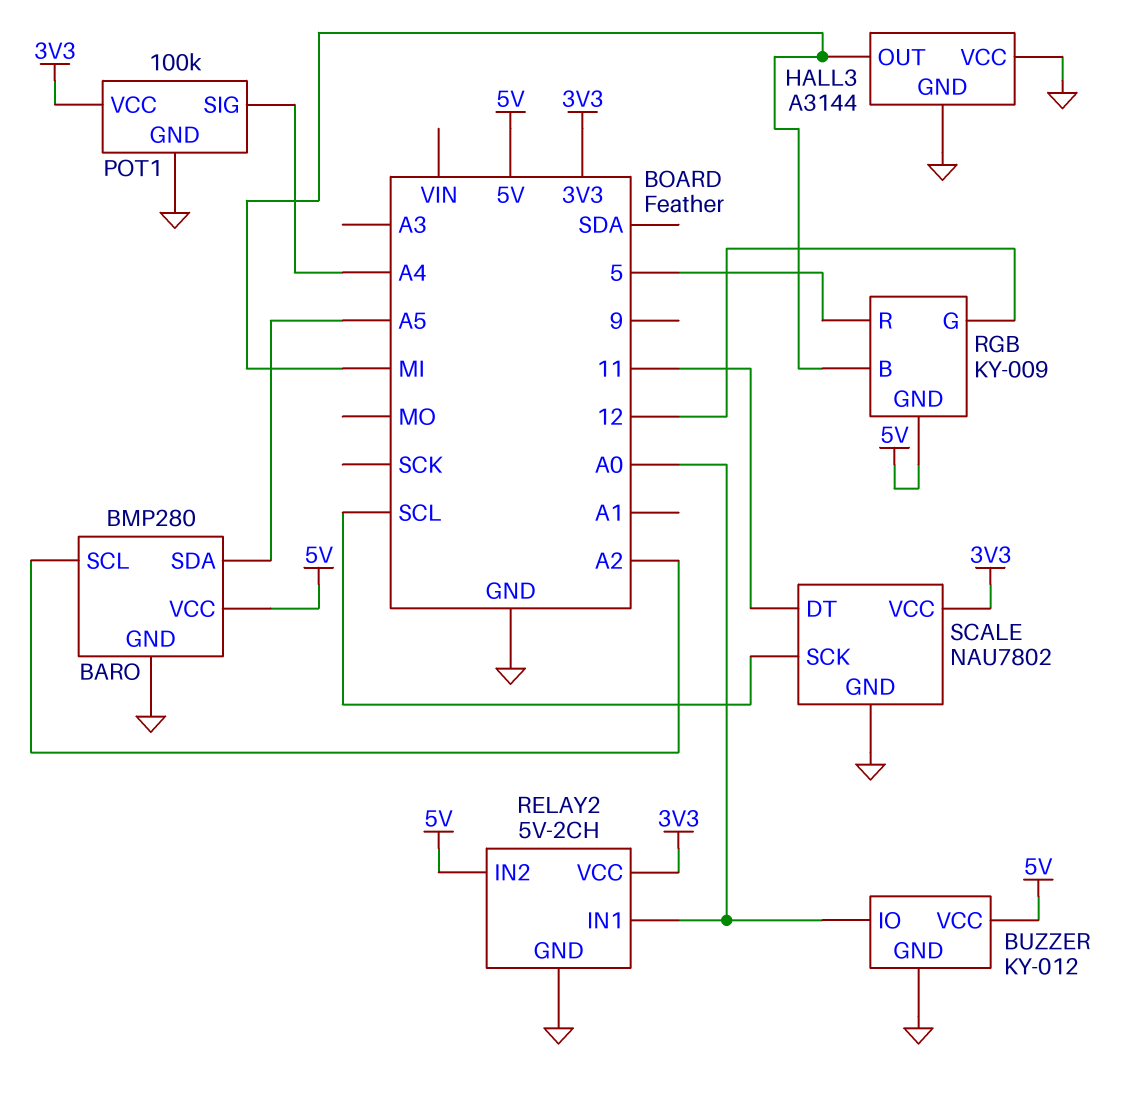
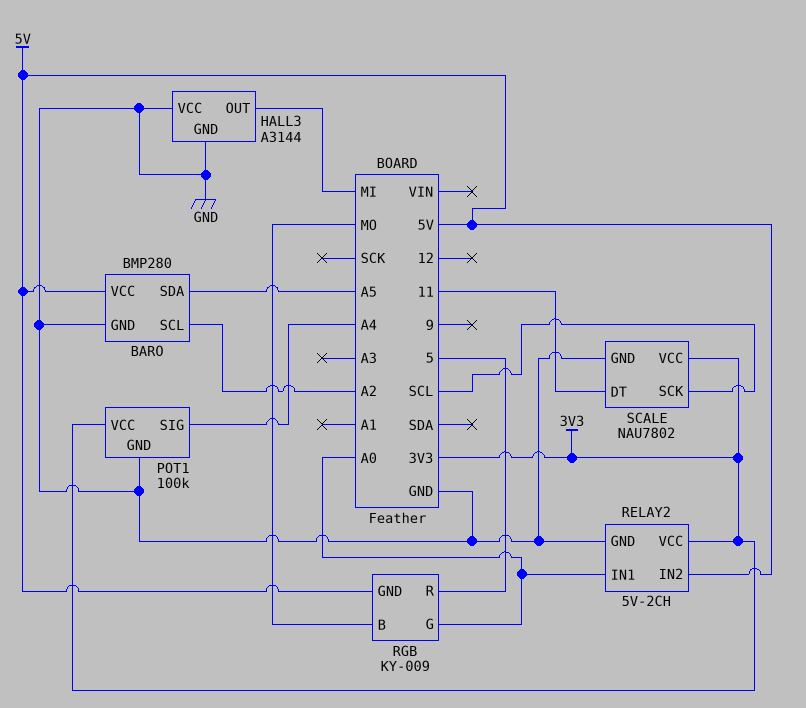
BUZZER: KY-012 -> none
BUZZER pin GND: GND -> none
BUZZER pin IO: A0 -> none
BUZZER pin VCC: 5V -> none
RGB pin B: MI -> MO
RGB pin G: 12 -> A0

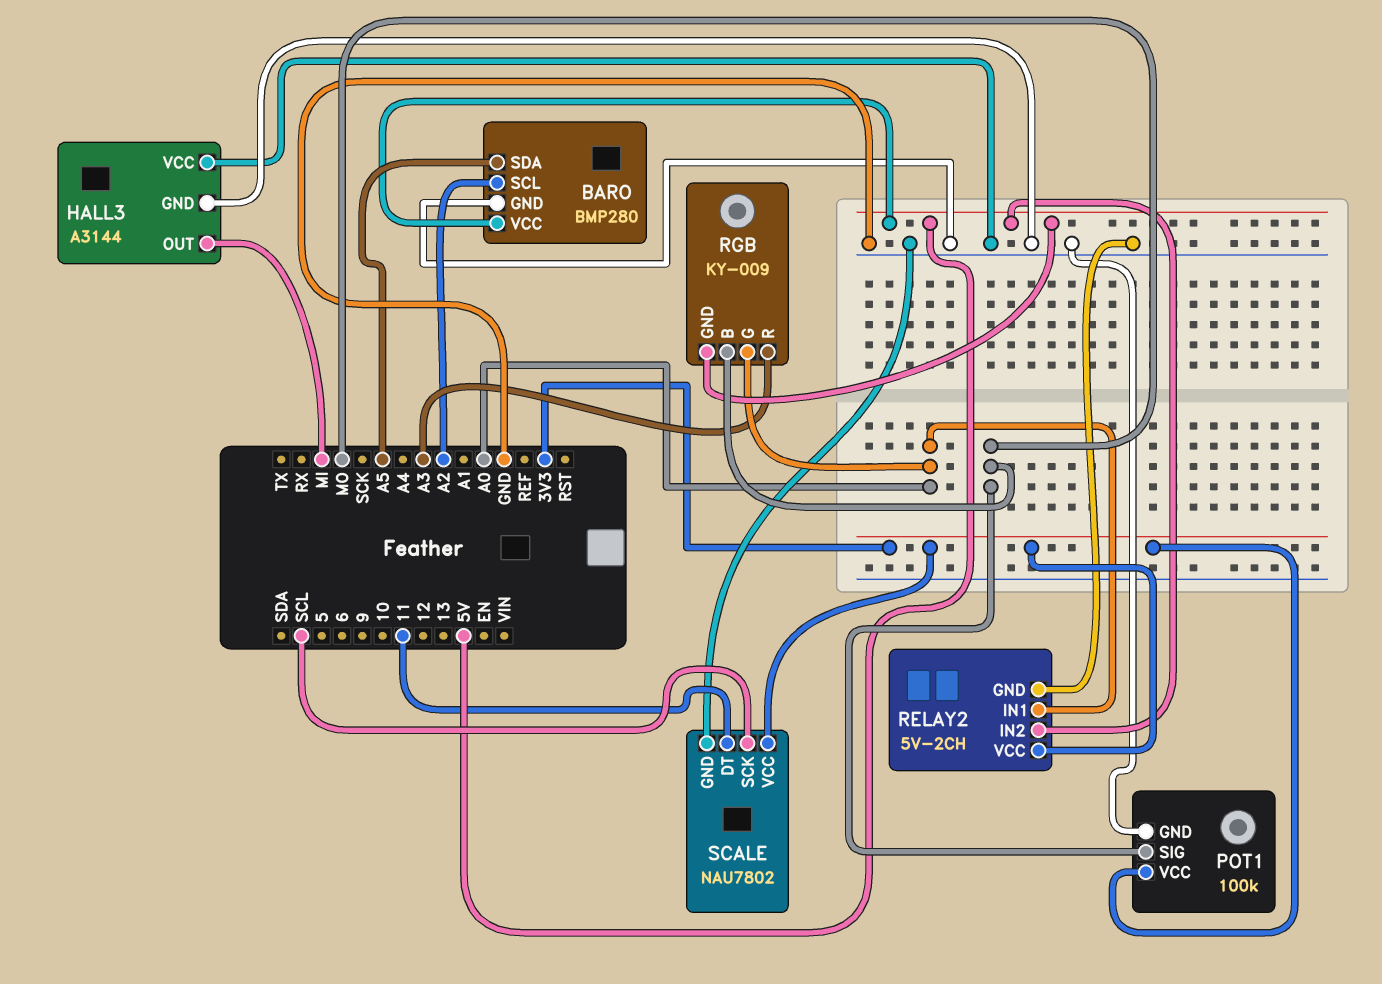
POT1 pin SIG: A4 -> MO
RGB pin R: 5 -> A3

